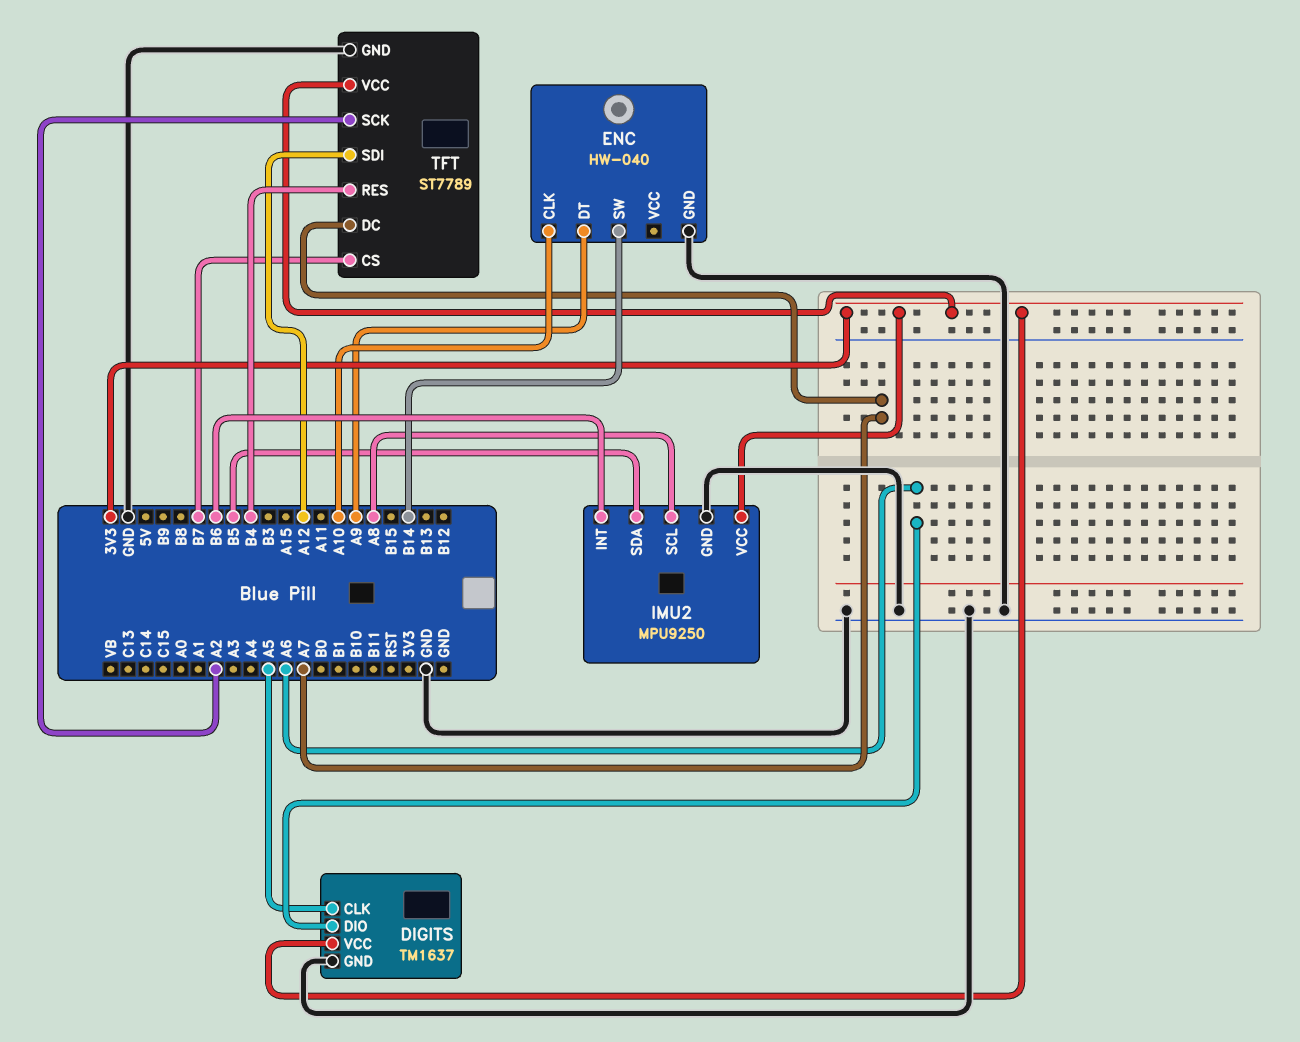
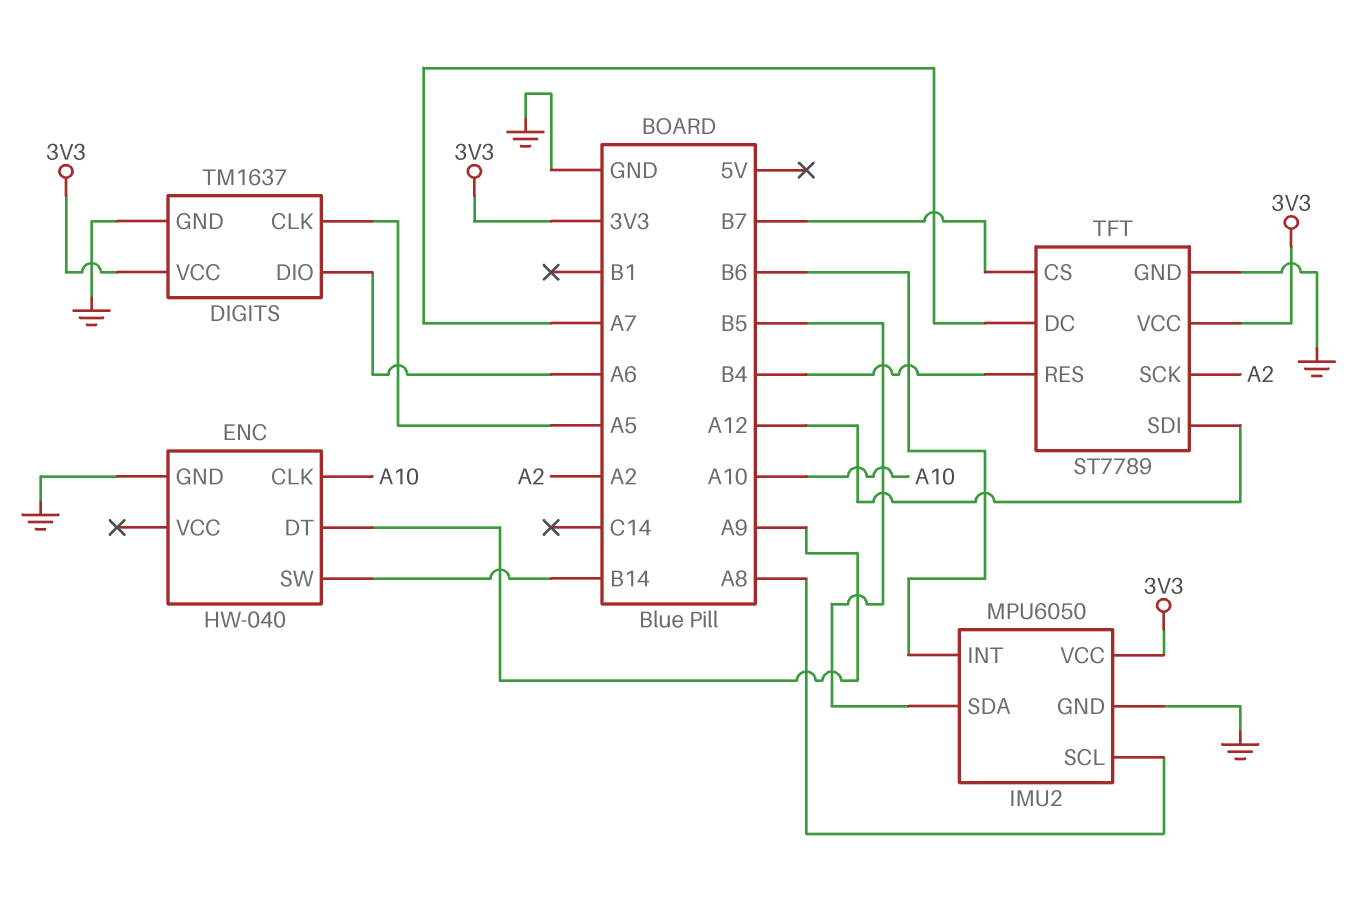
IMU2: MPU9250 -> MPU6050

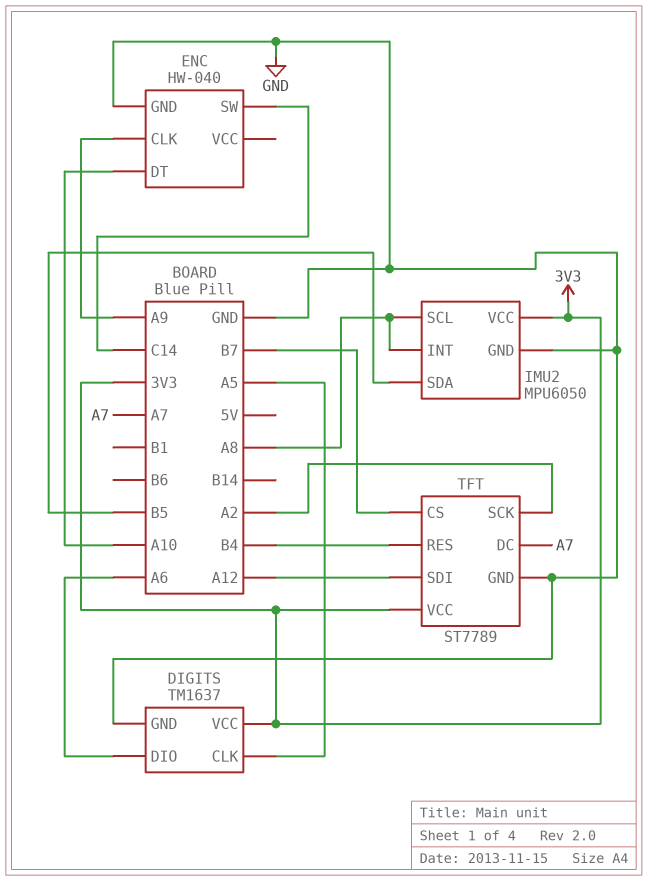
ENC pin CLK: A10 -> A9
ENC pin DT: A9 -> A10
ENC pin SW: B14 -> C14
IMU2 pin INT: B6 -> A8

